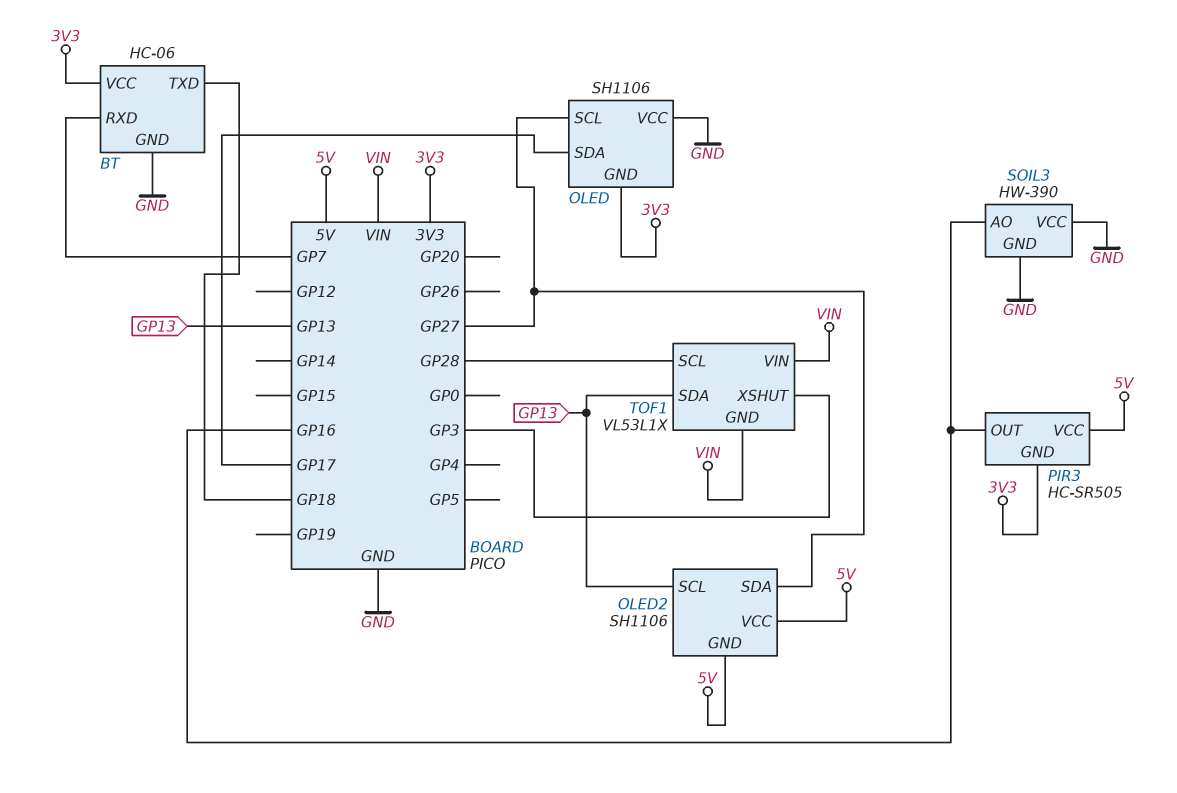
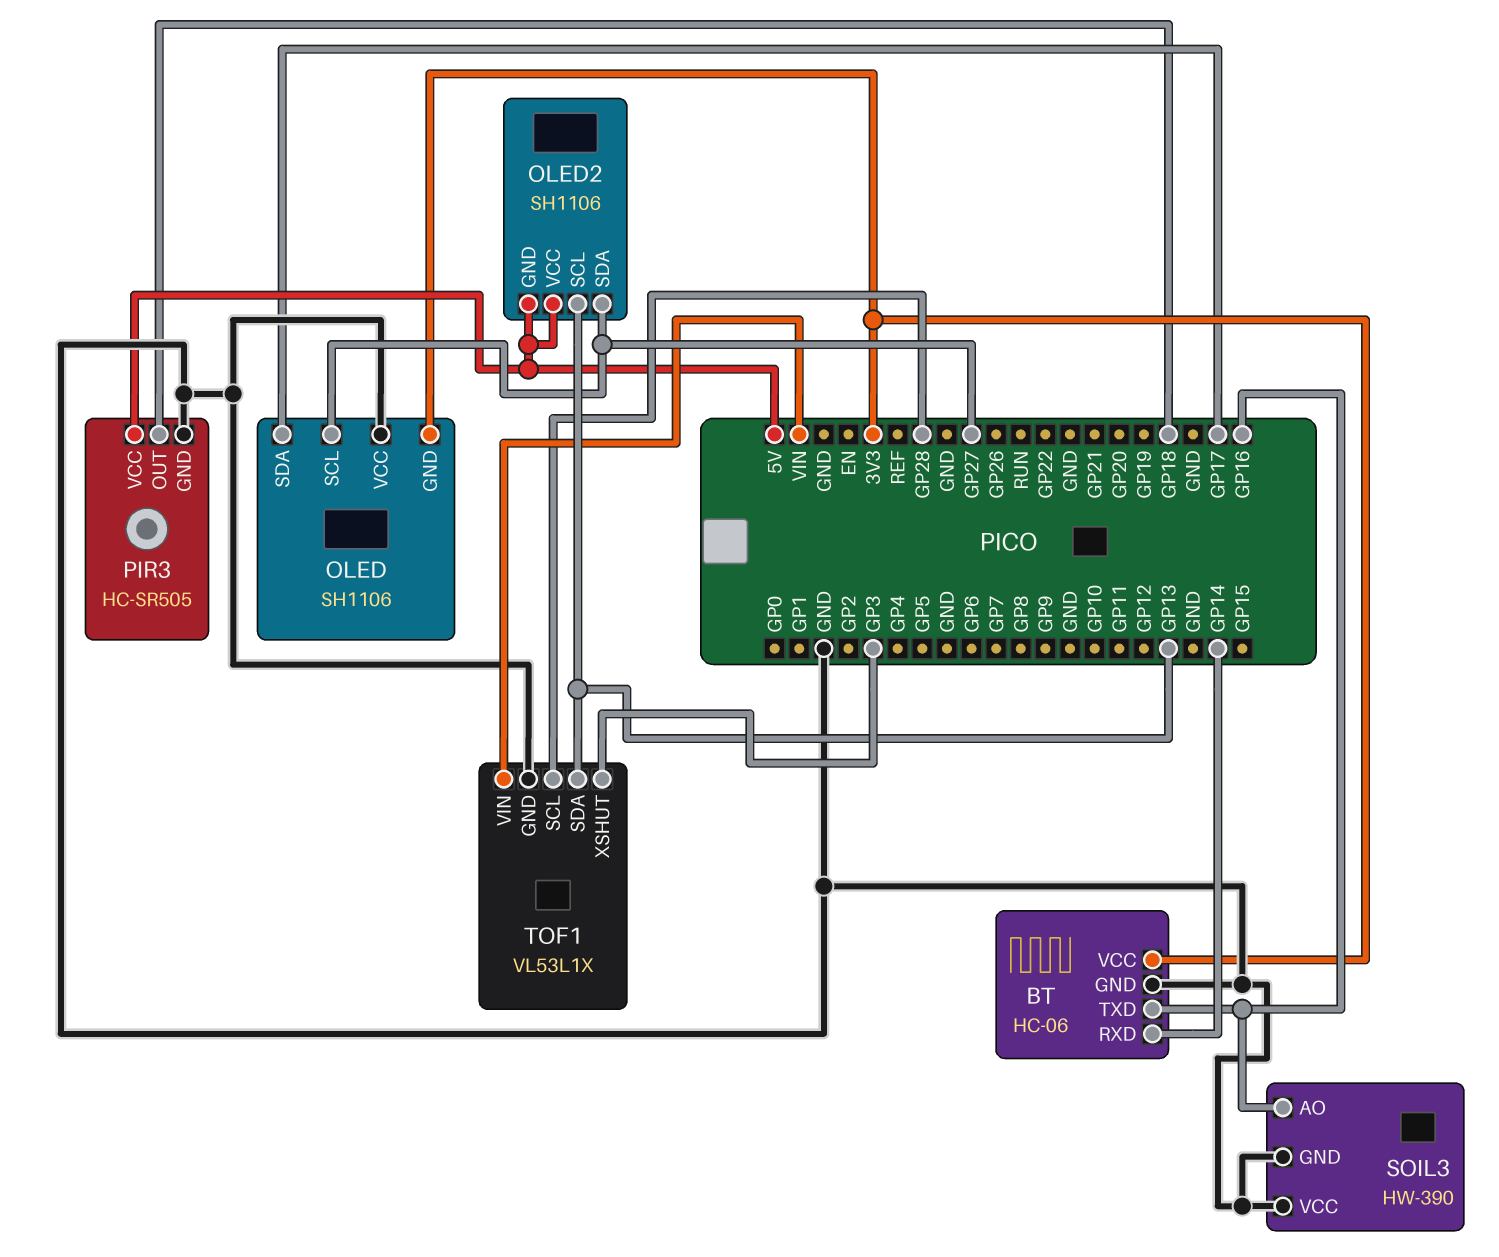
BT pin RXD: GP7 -> GP14
BT pin TXD: GP18 -> GP16
PIR3 pin GND: 3V3 -> GND
PIR3 pin OUT: GP16 -> GP18
TOF1 pin GND: VIN -> GND

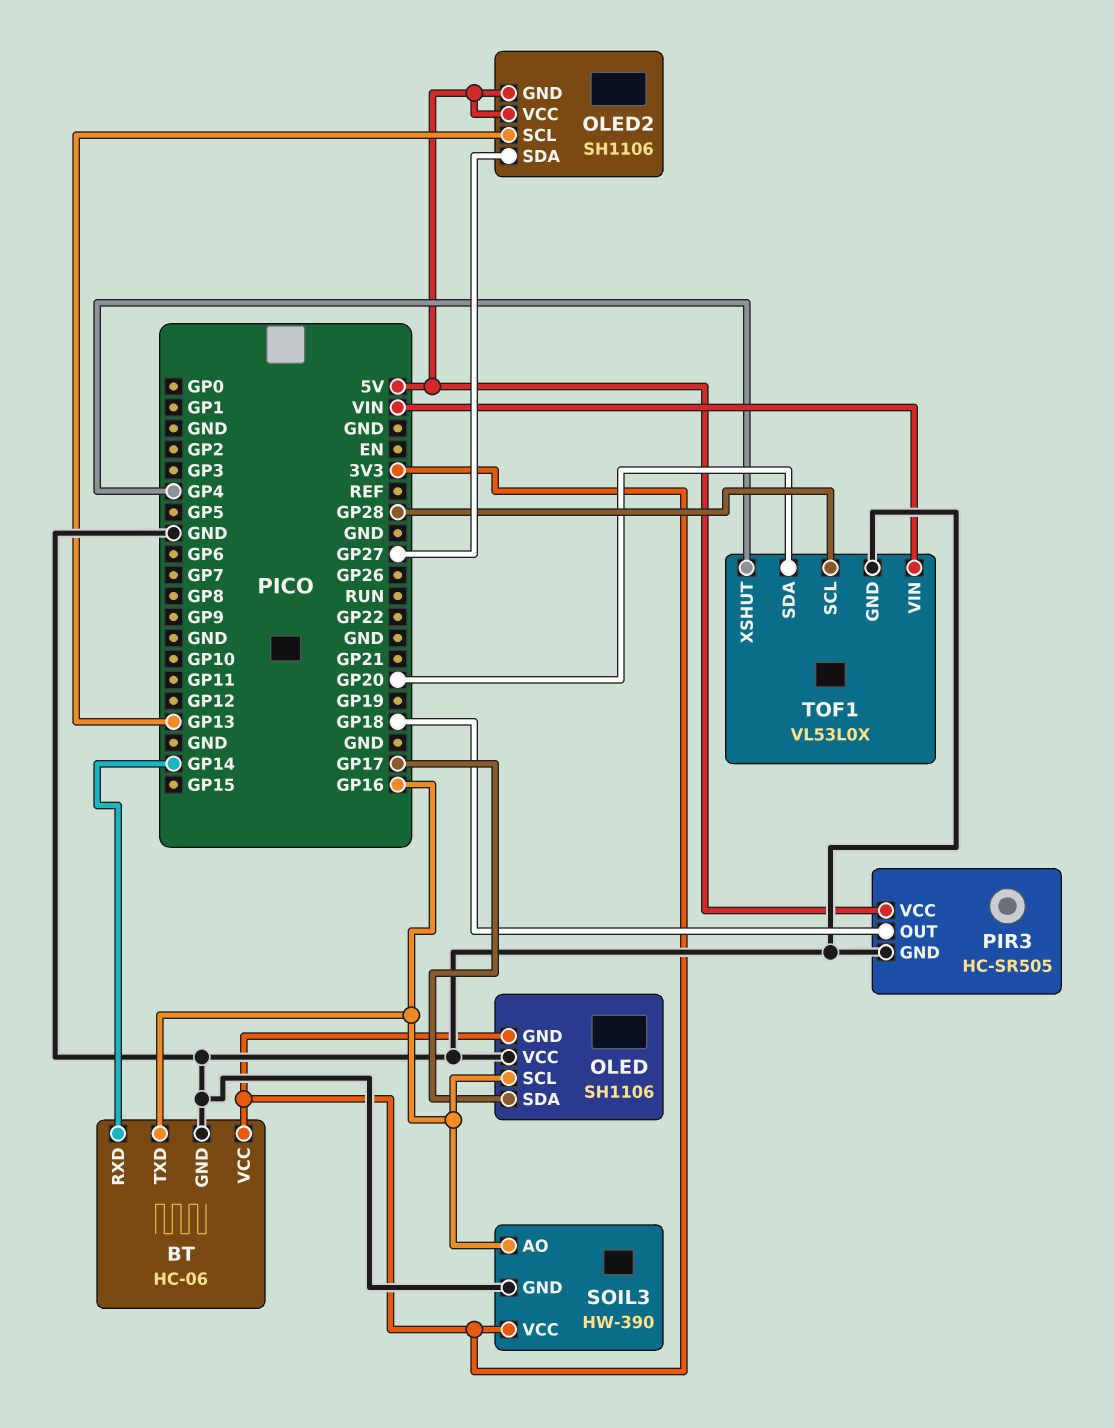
OLED pin SCL: GP27 -> GP16
SOIL3 pin VCC: GND -> 3V3
TOF1: VL53L1X -> VL53L0X
TOF1 pin SDA: GP13 -> GP20
TOF1 pin XSHUT: GP3 -> GP4

